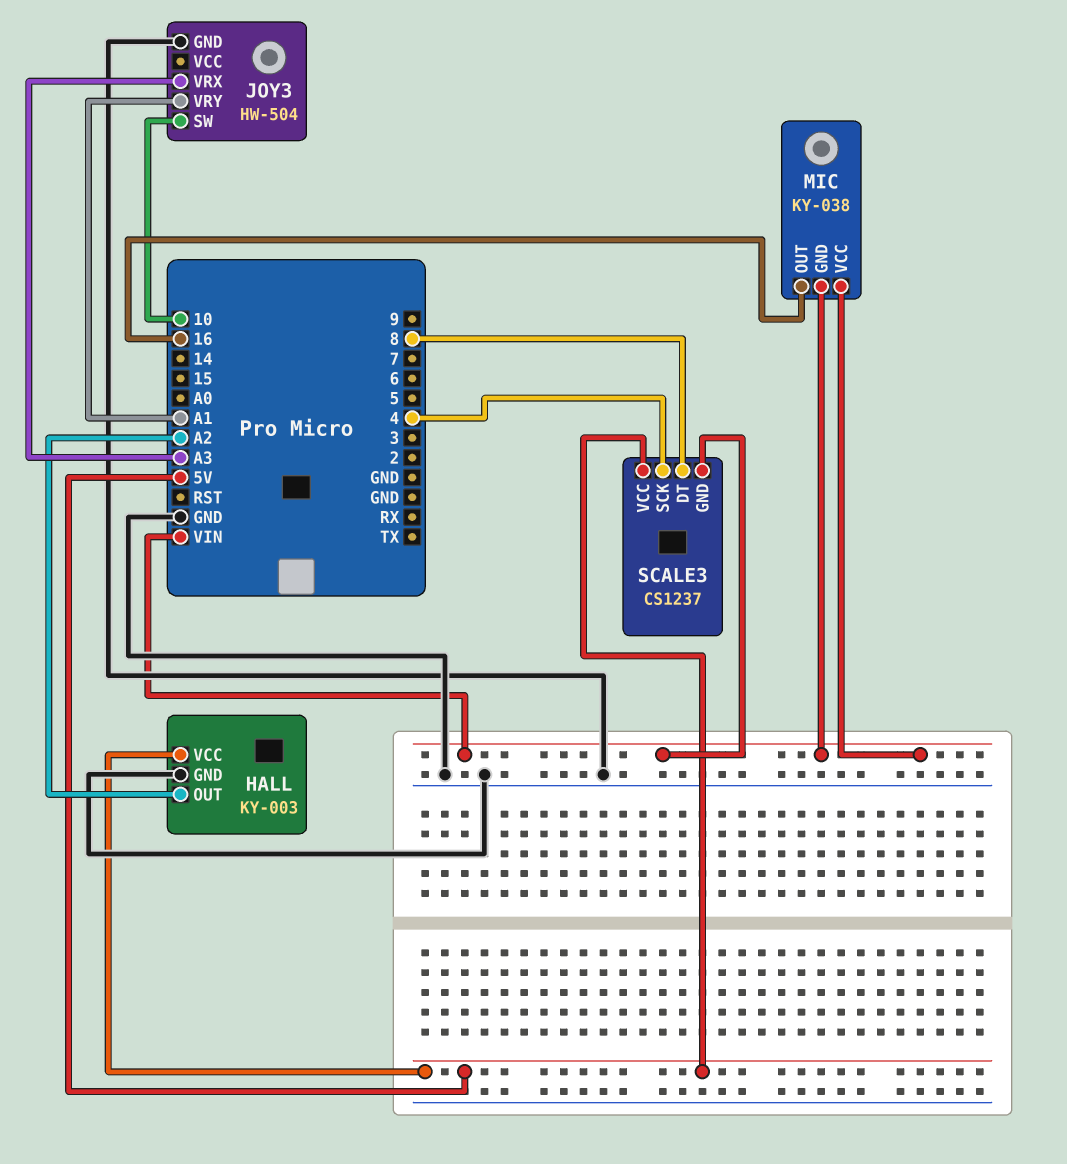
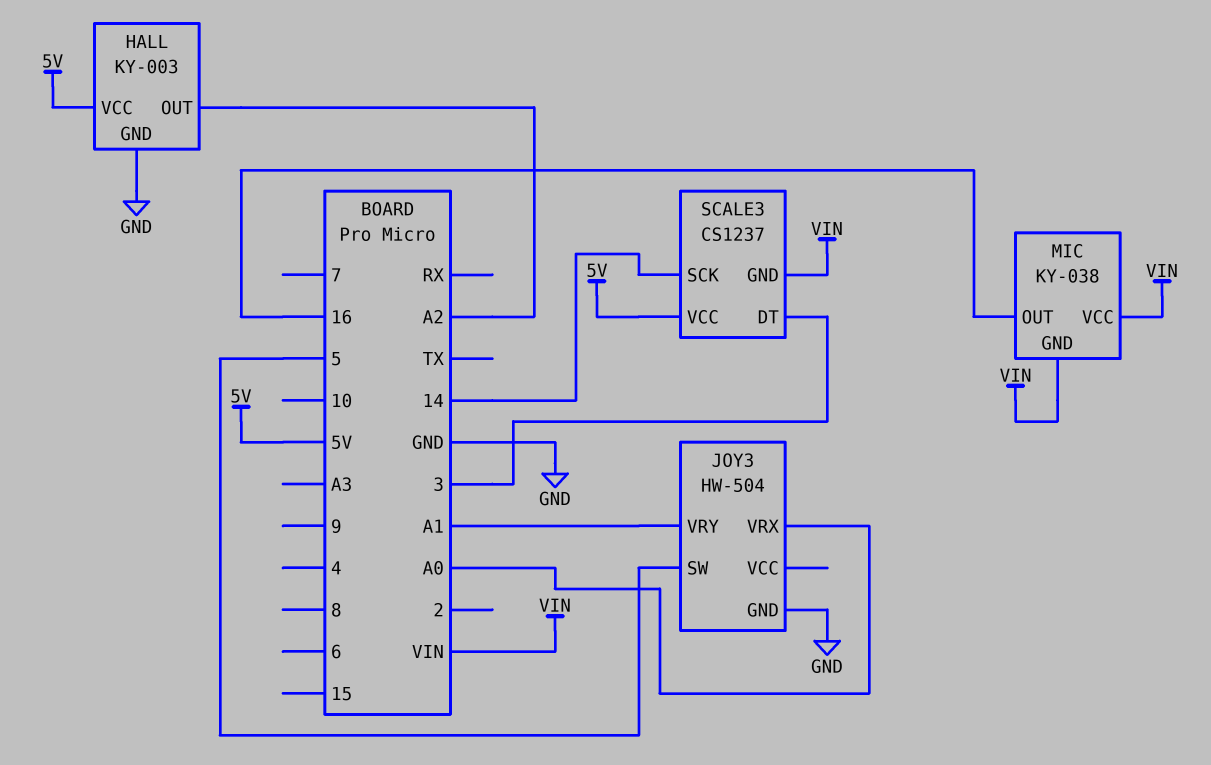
JOY3 pin SW: 10 -> 5
JOY3 pin VRX: A3 -> A0
SCALE3 pin DT: 8 -> 3
SCALE3 pin SCK: 4 -> 14

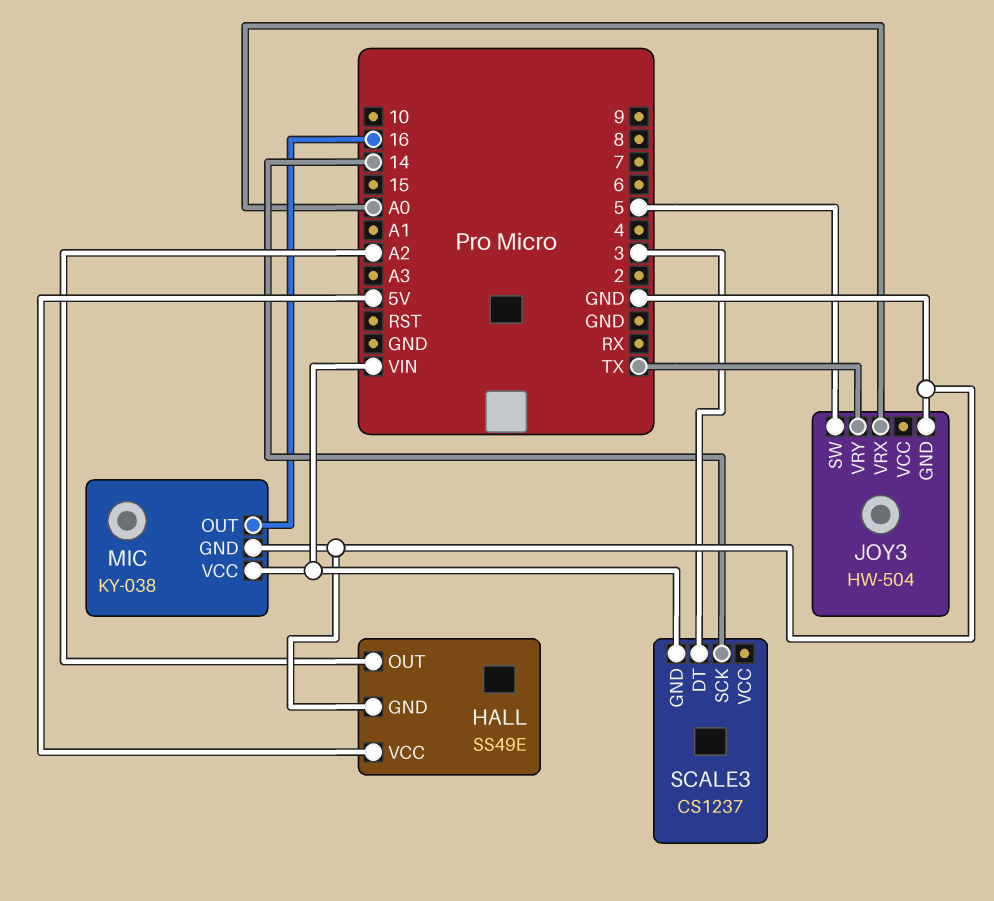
HALL: KY-003 -> SS49E
JOY3 pin VRY: A1 -> TX
MIC pin GND: VIN -> GND
SCALE3 pin VCC: 5V -> none

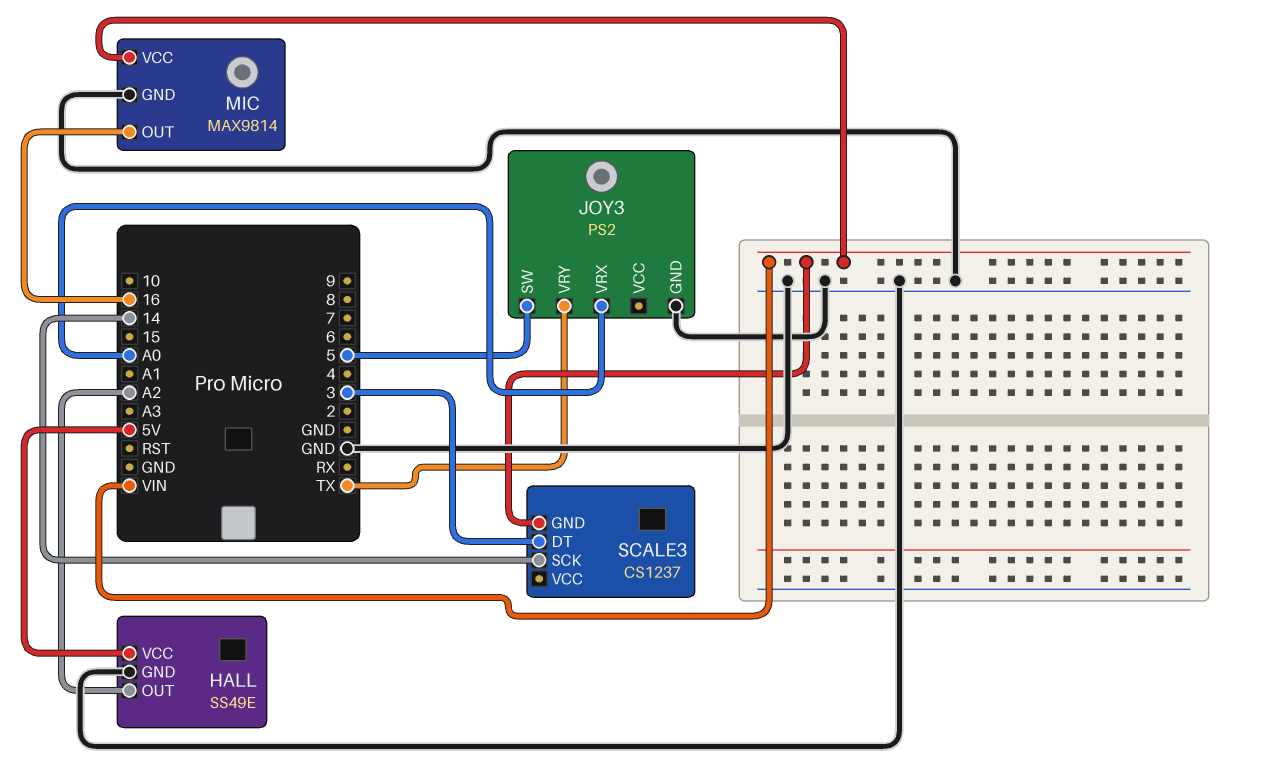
JOY3: HW-504 -> PS2
MIC: KY-038 -> MAX9814

